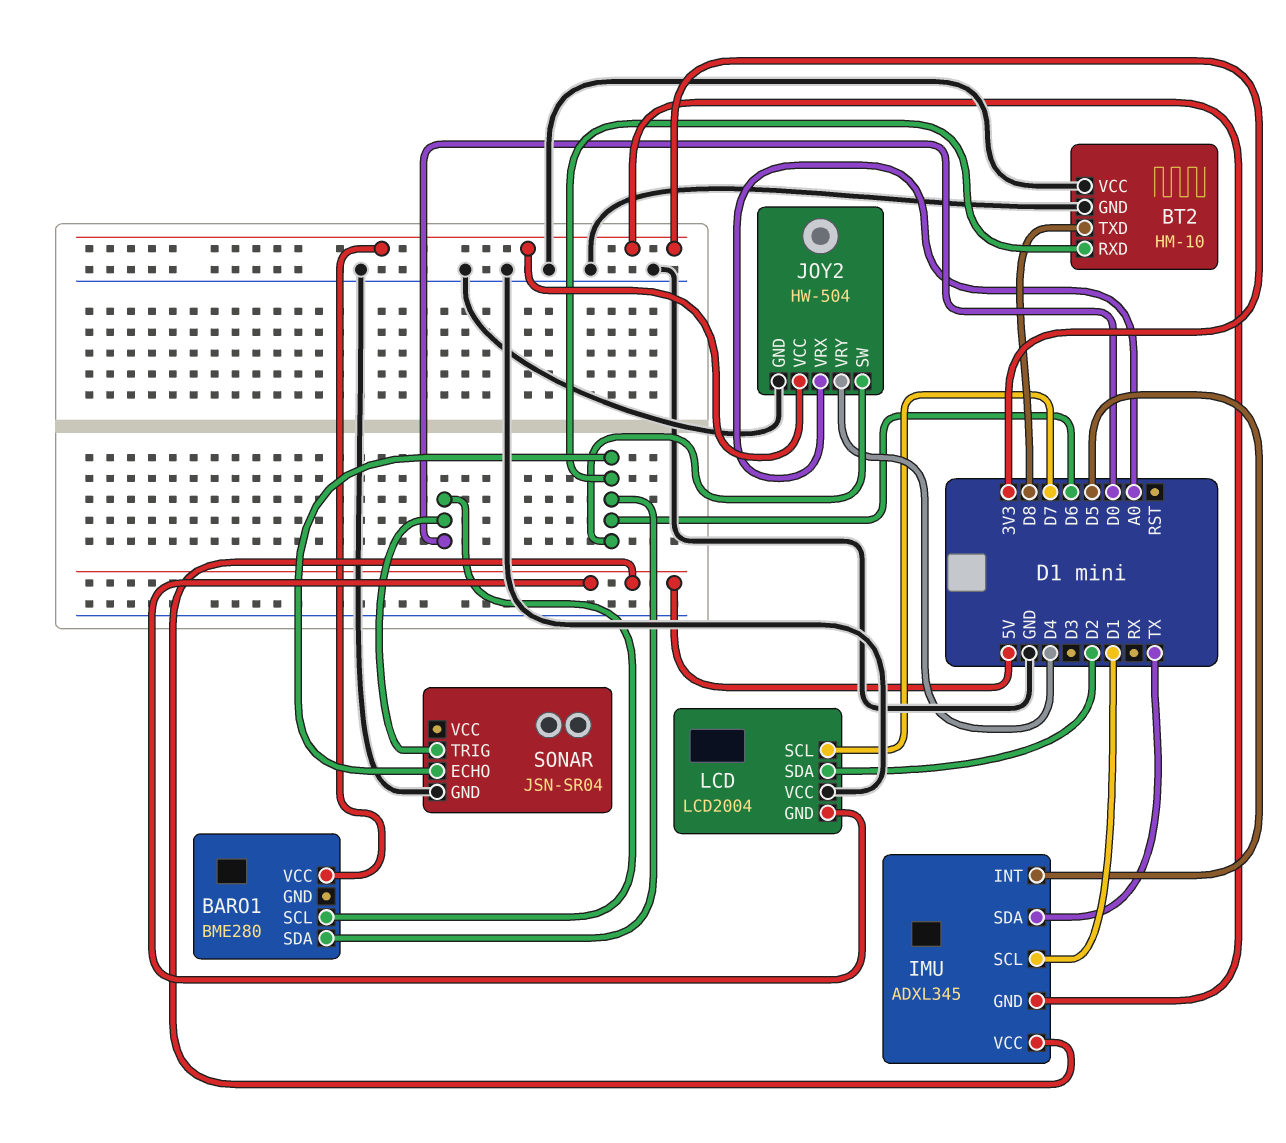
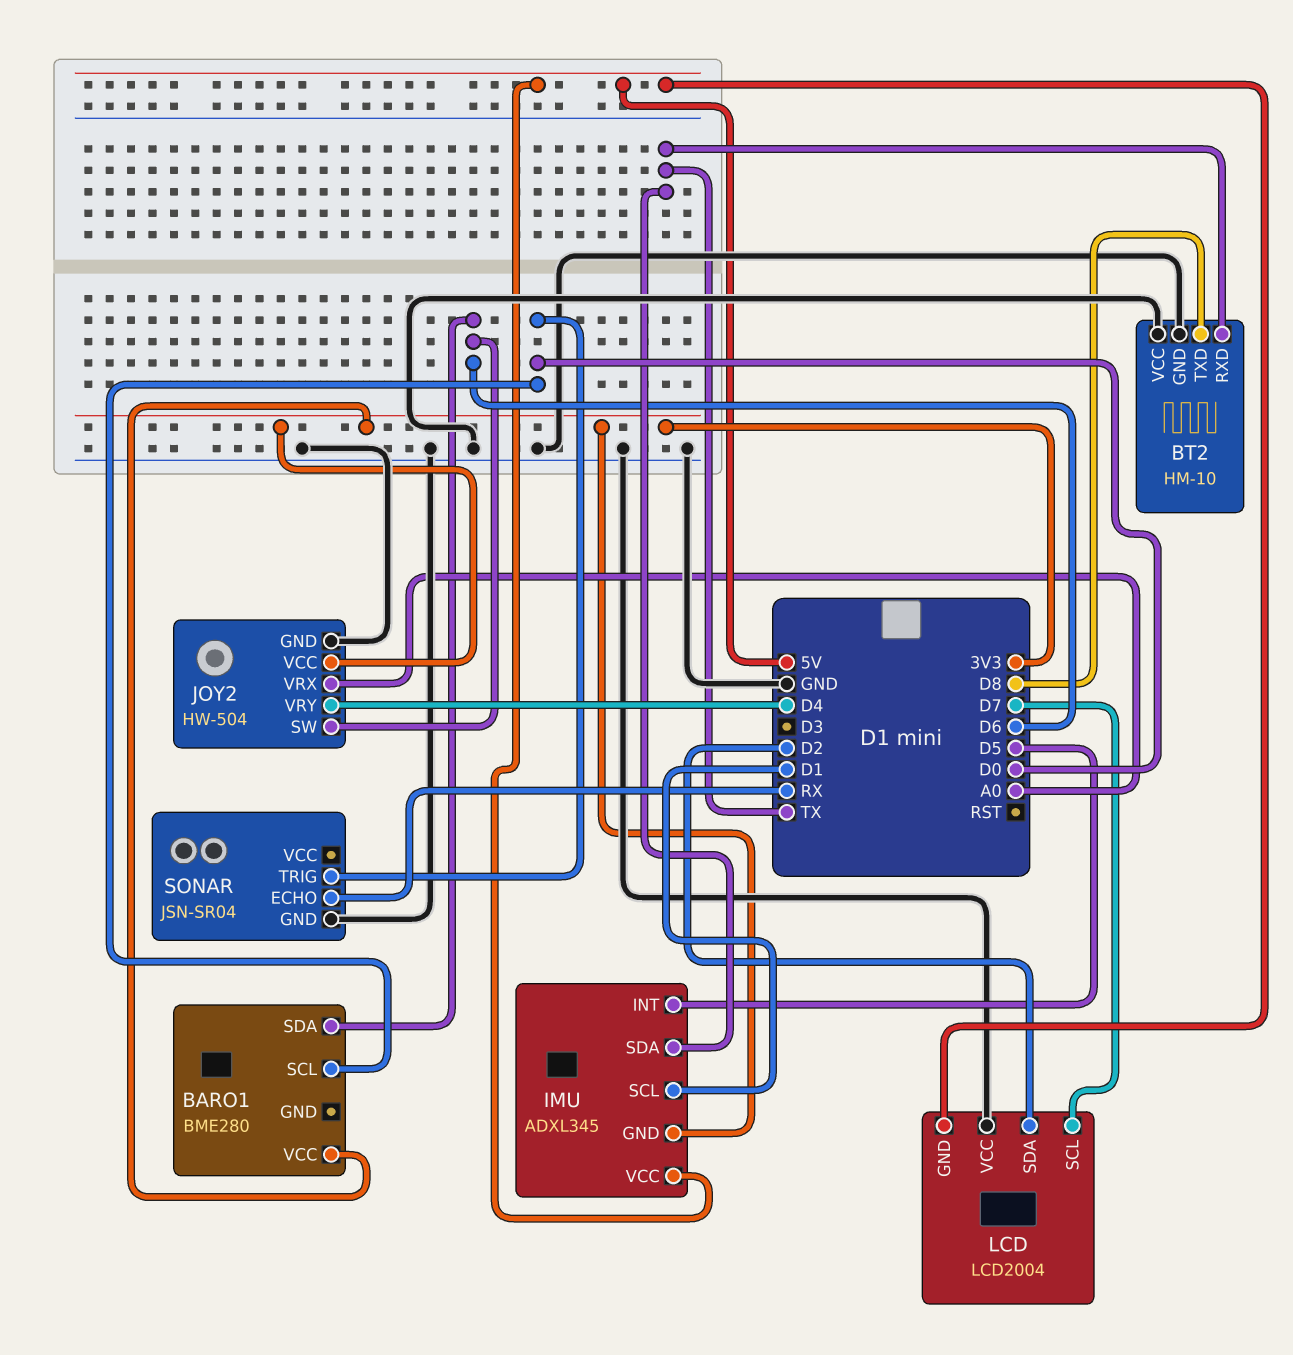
BT2 pin RXD: D6 -> TX
SONAR pin ECHO: D6 -> RX

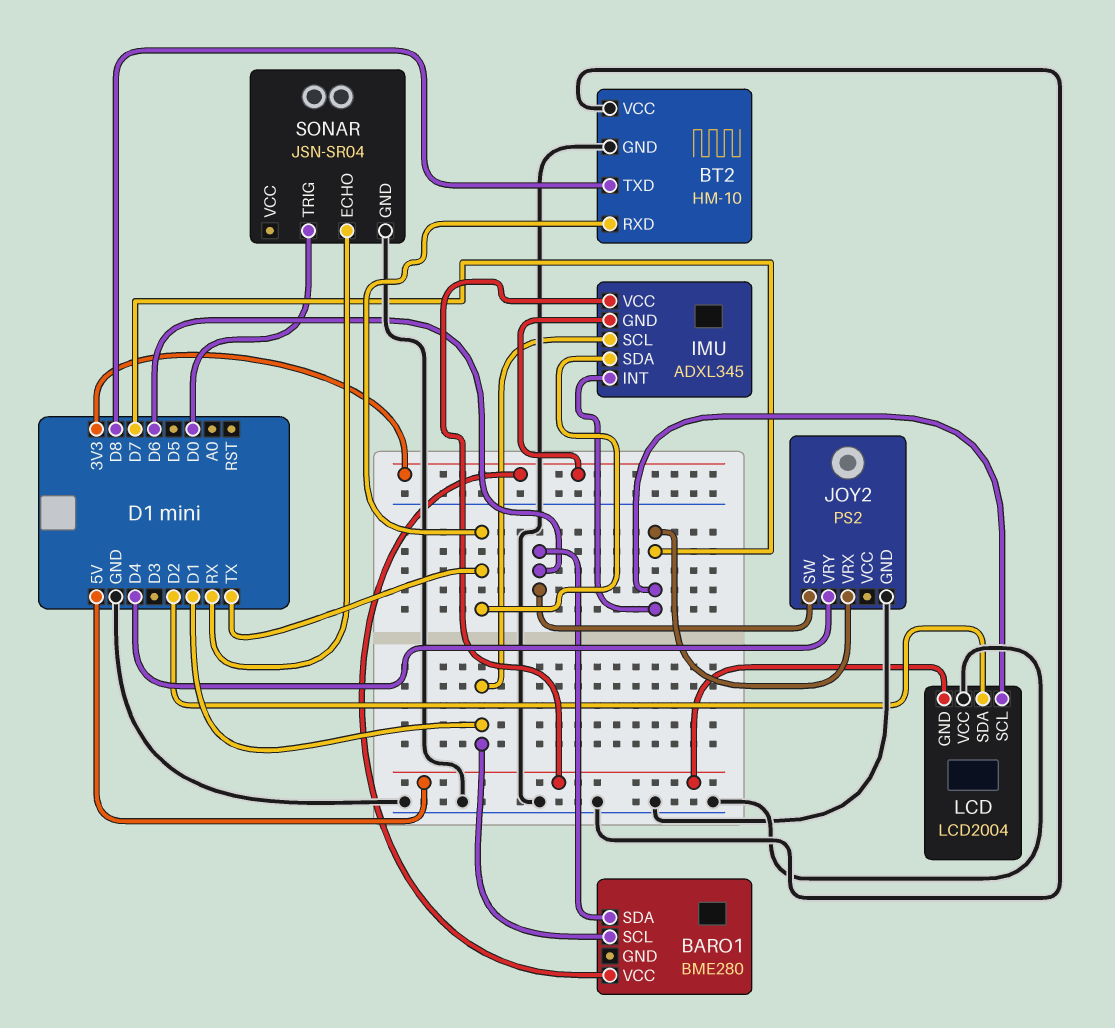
BARO1 pin SCL: D0 -> D1
IMU pin INT: D5 -> D7
JOY2: HW-504 -> PS2
JOY2 pin VCC: 3V3 -> none
JOY2 pin VRX: A0 -> D7

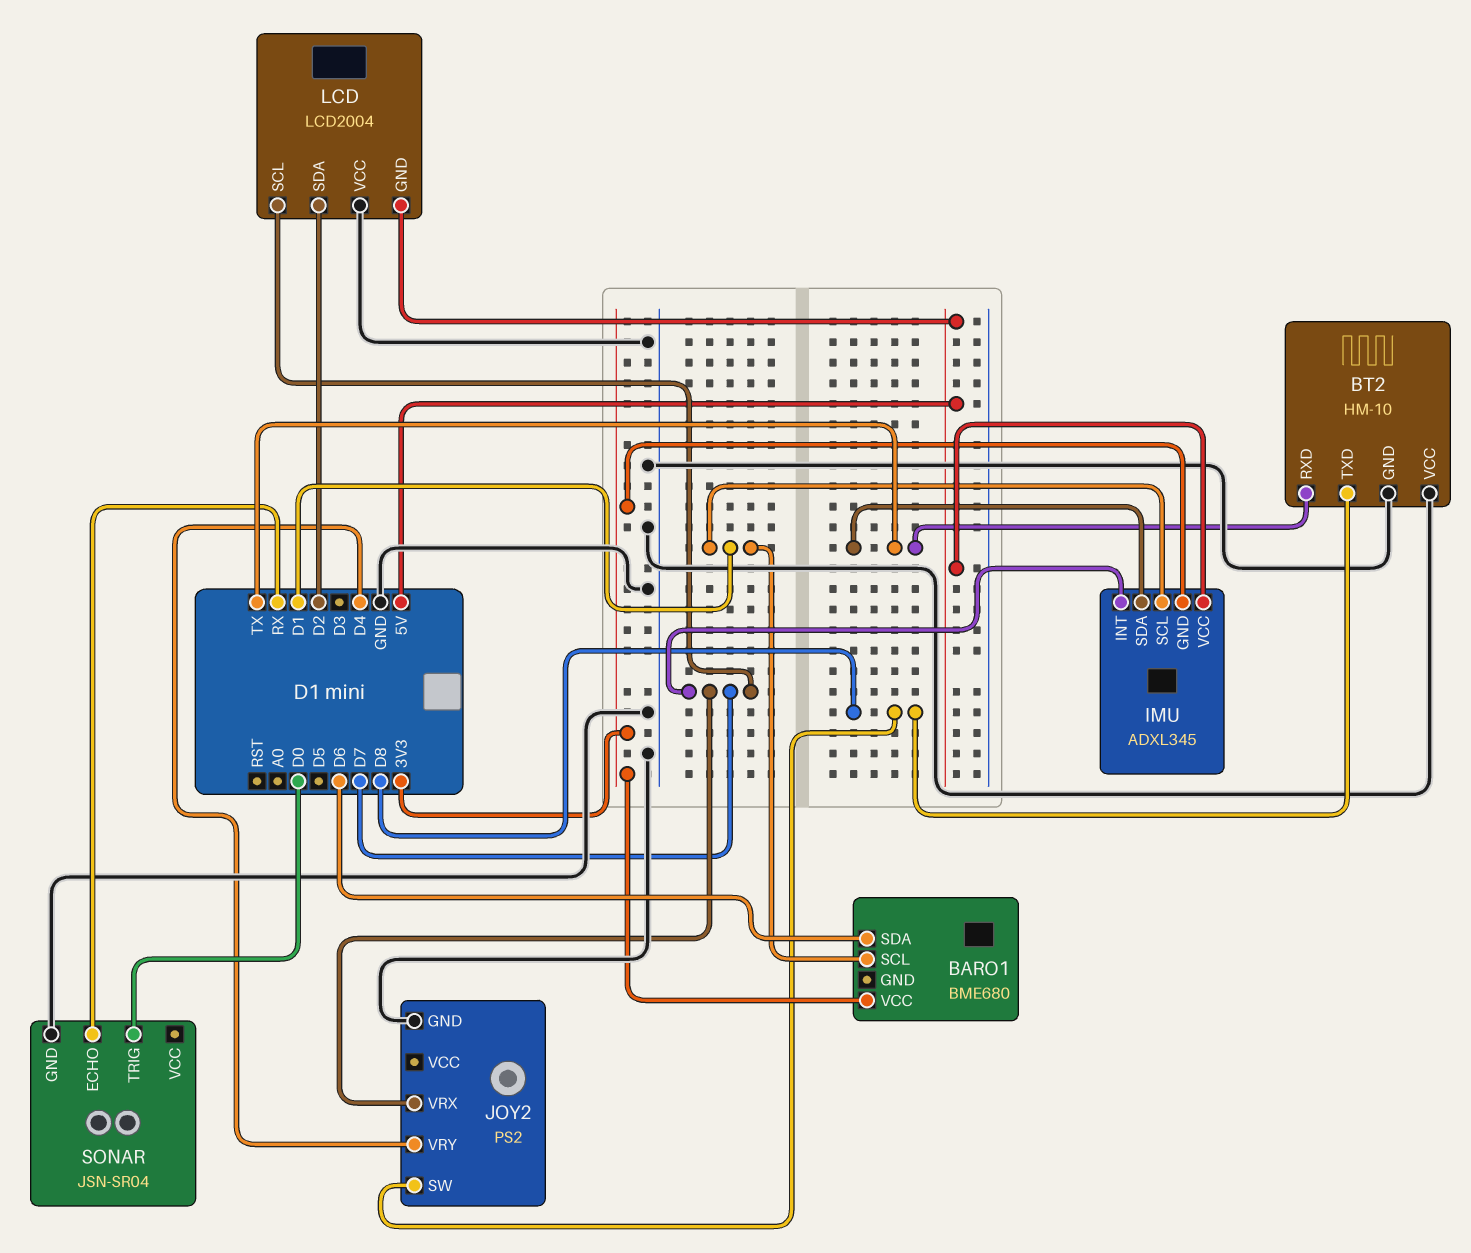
BARO1: BME280 -> BME680
JOY2 pin SW: D6 -> D8

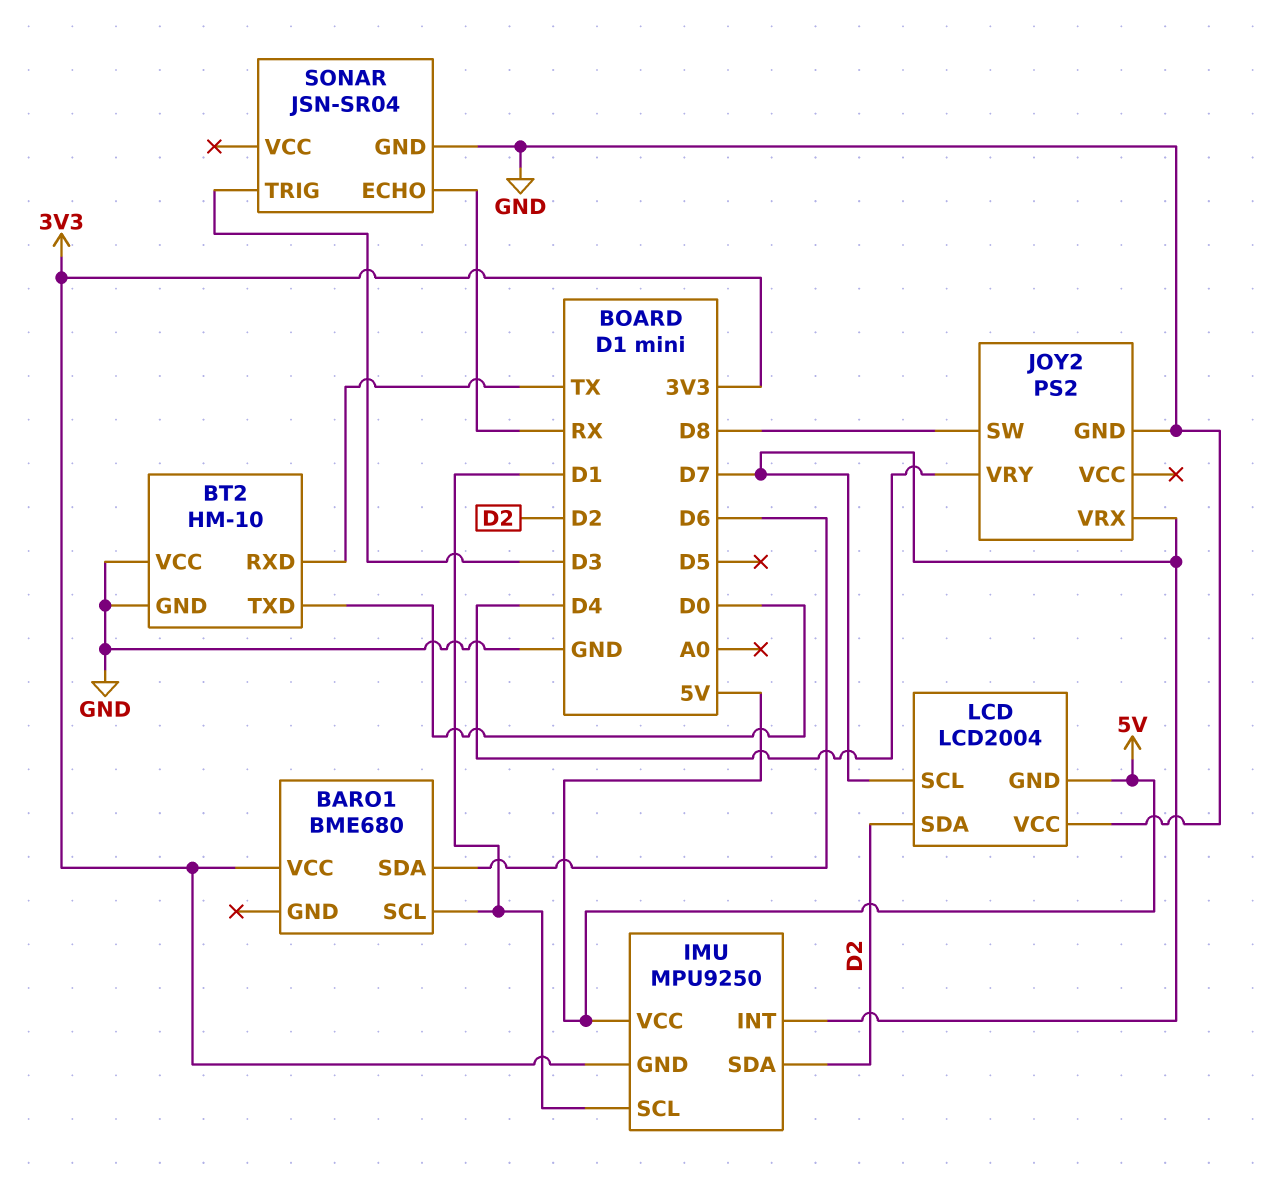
BT2 pin TXD: D8 -> D0
IMU: ADXL345 -> MPU9250
IMU pin SDA: TX -> D2
SONAR pin TRIG: D0 -> D3

